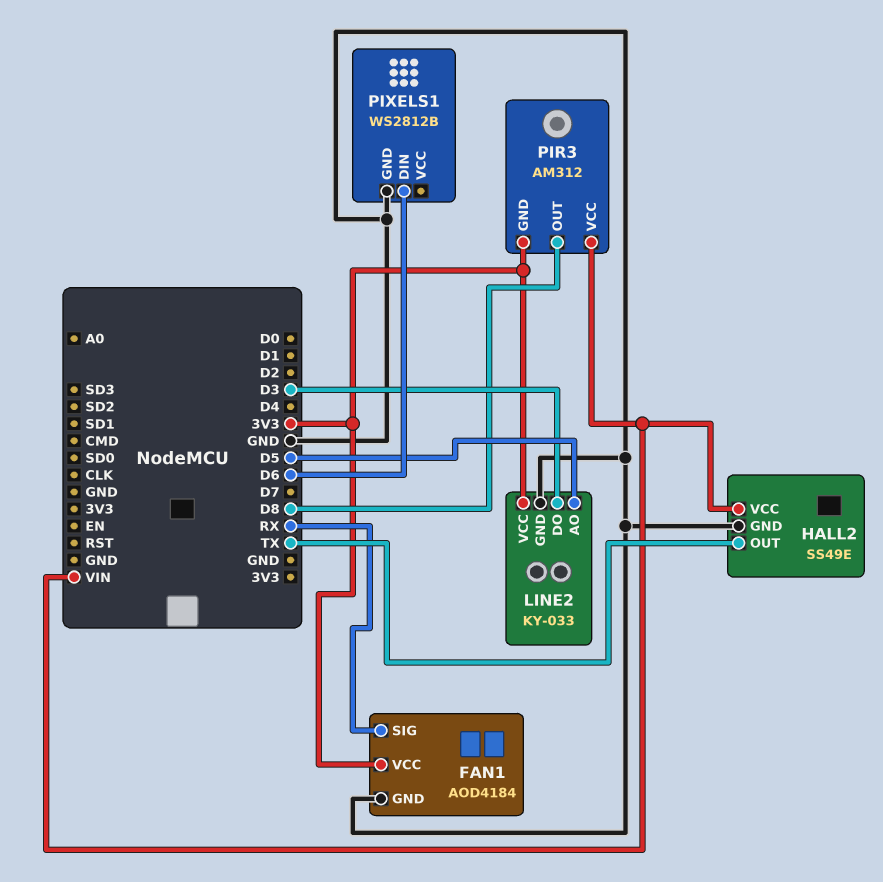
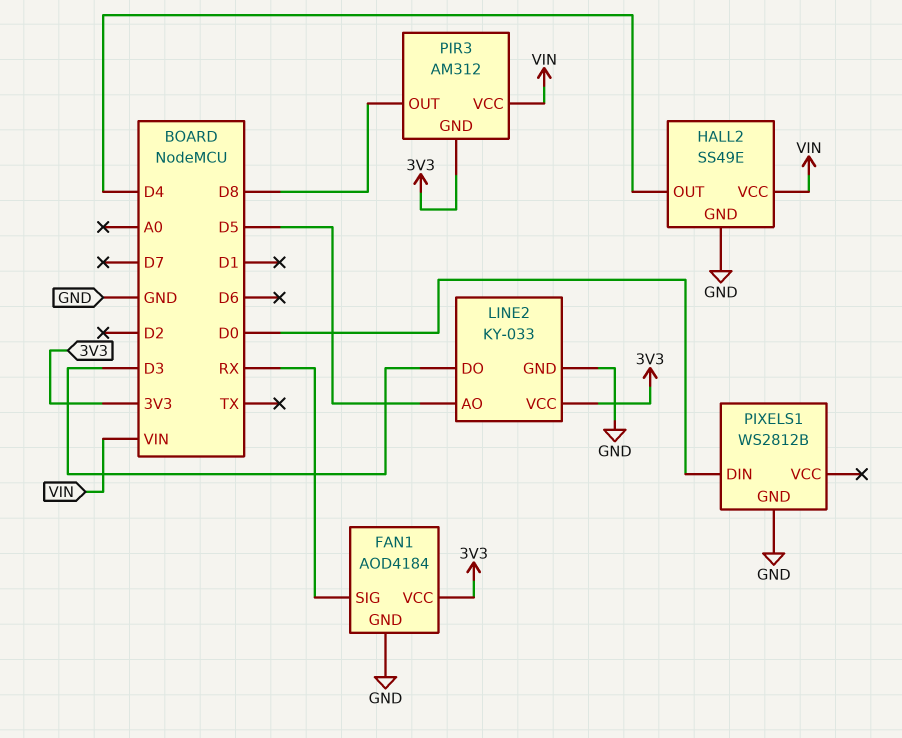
HALL2 pin OUT: TX -> D4
PIXELS1 pin DIN: D6 -> D0

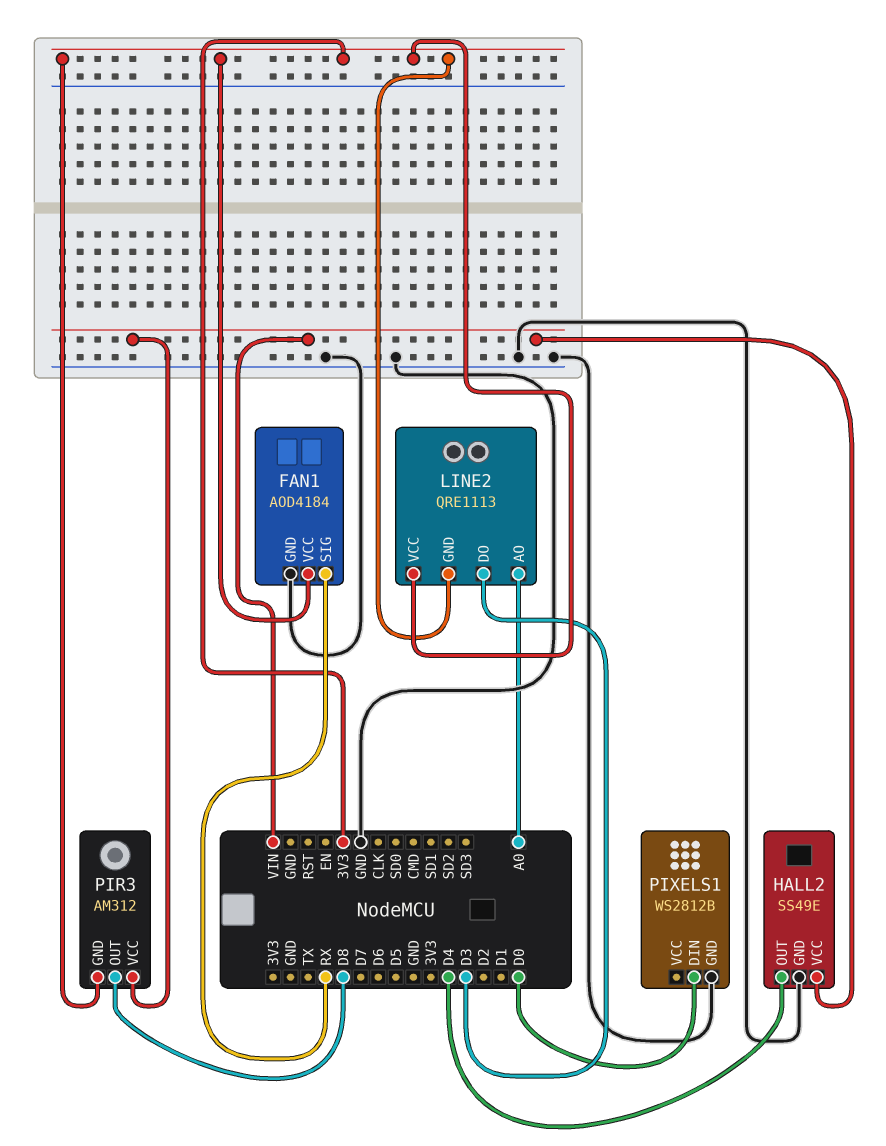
LINE2: KY-033 -> QRE1113
LINE2 pin AO: D5 -> A0
LINE2 pin GND: GND -> 3V3

